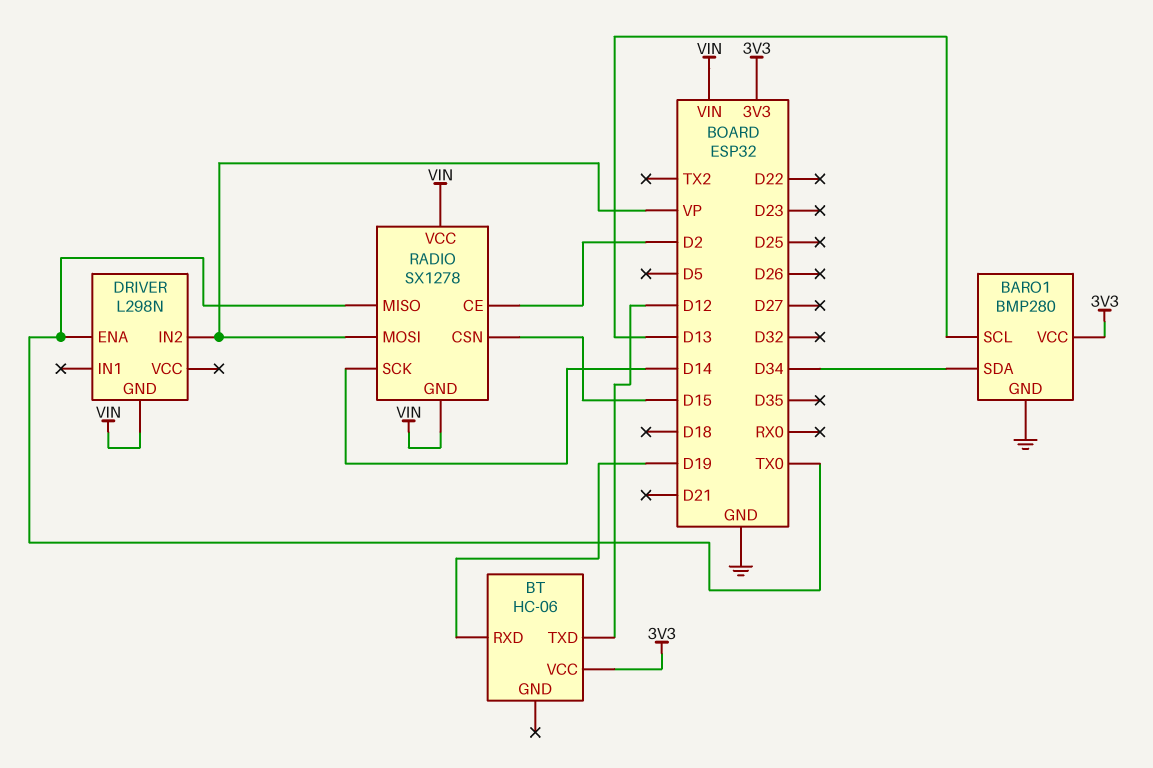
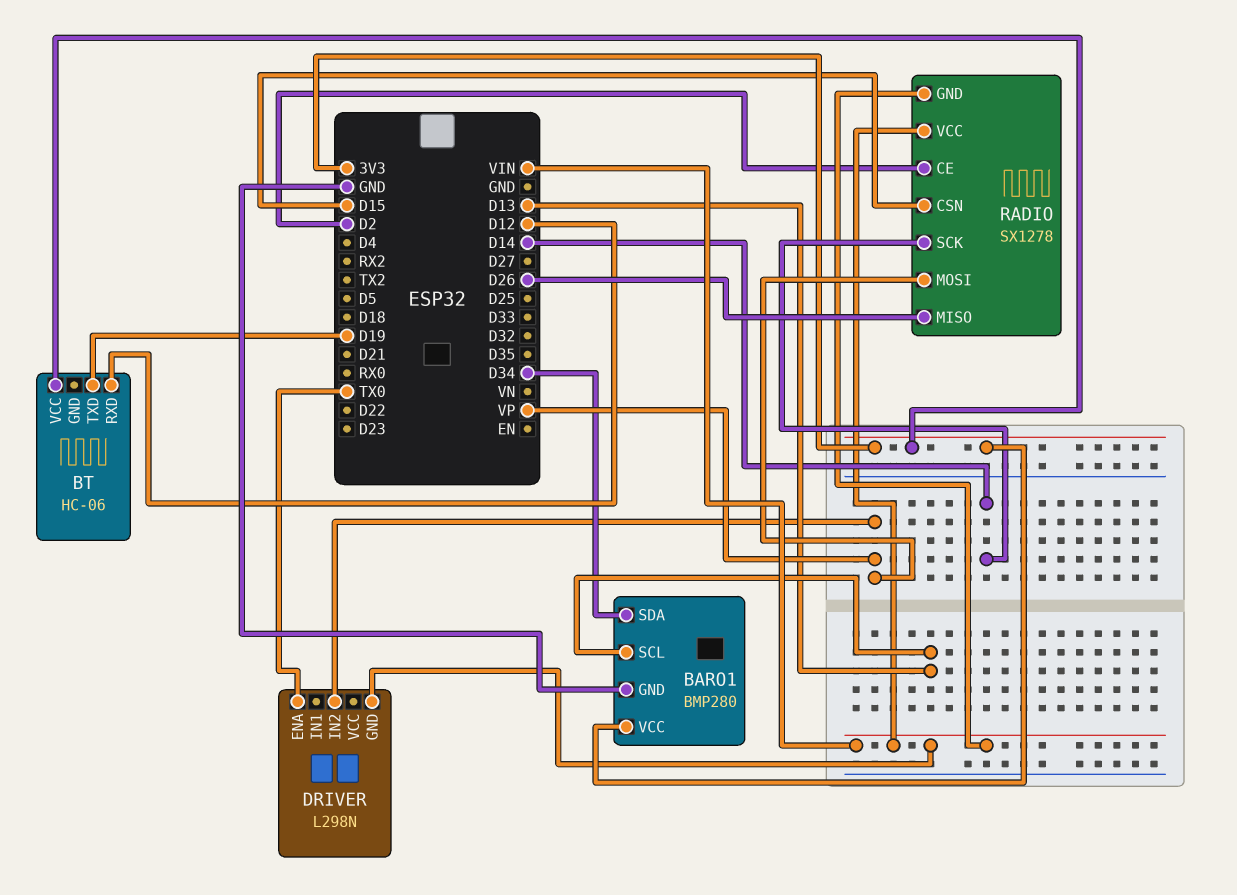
BT pin RXD: D19 -> D12
BT pin TXD: D12 -> D19
RADIO pin MISO: TX0 -> D26

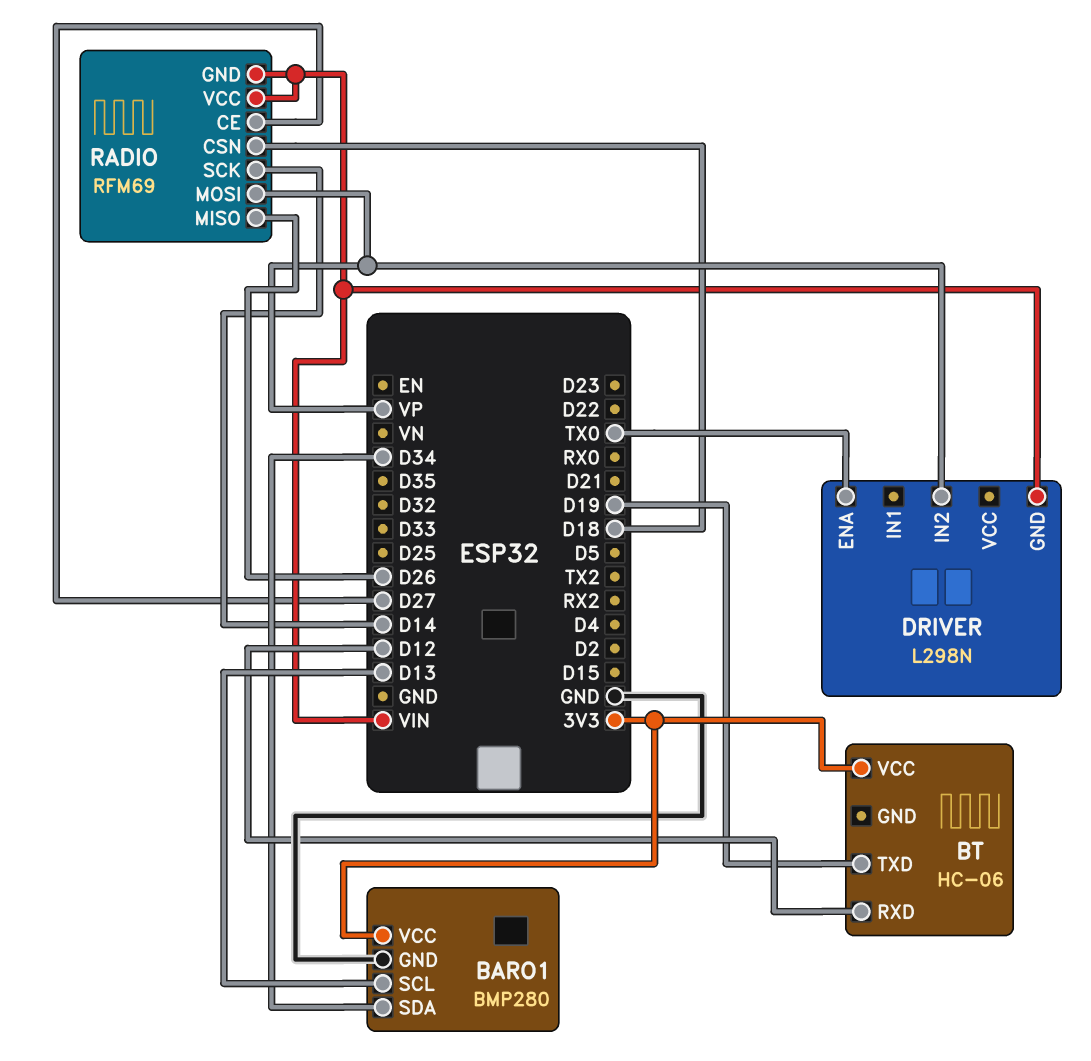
RADIO: SX1278 -> RFM69
RADIO pin CE: D2 -> D27
RADIO pin CSN: D15 -> D18

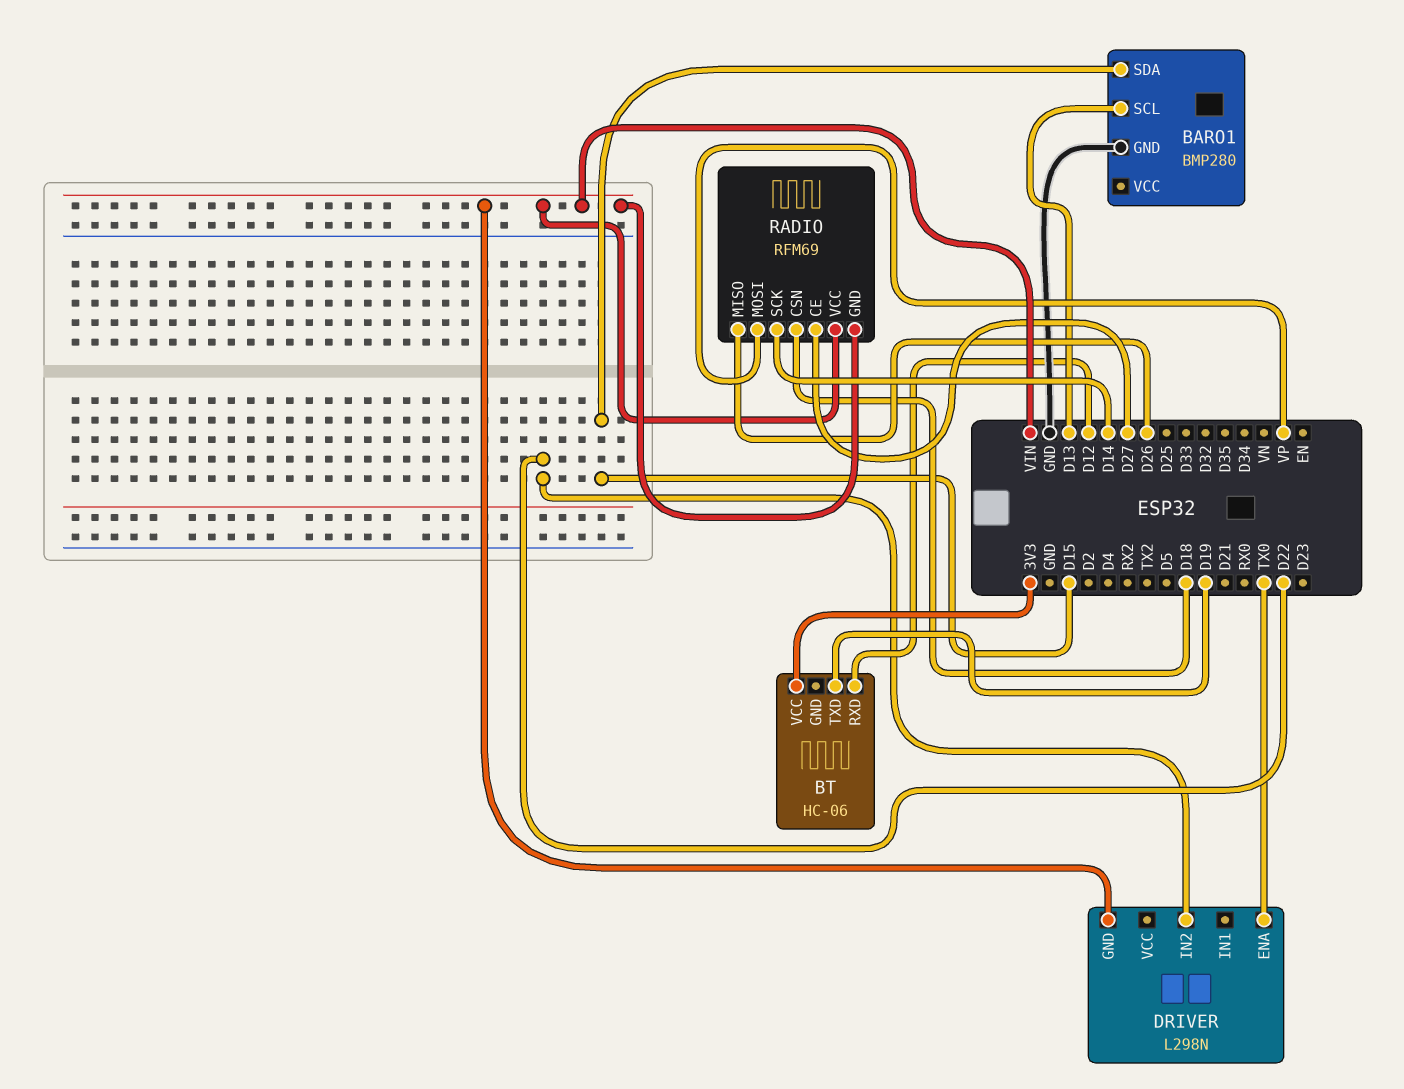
BARO1 pin SDA: D34 -> D15
BARO1 pin VCC: 3V3 -> none
DRIVER pin IN2: VP -> D22

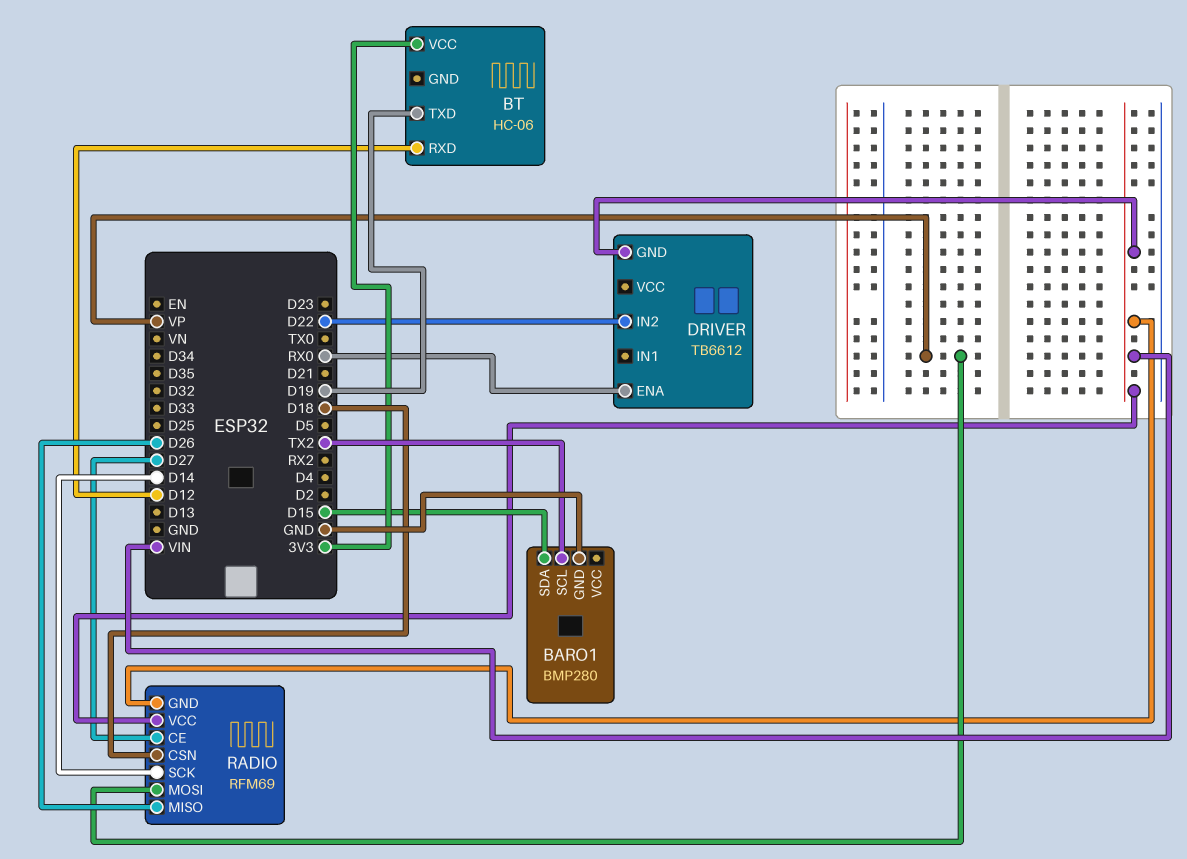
BARO1 pin SCL: D13 -> TX2
DRIVER: L298N -> TB6612
DRIVER pin ENA: TX0 -> RX0

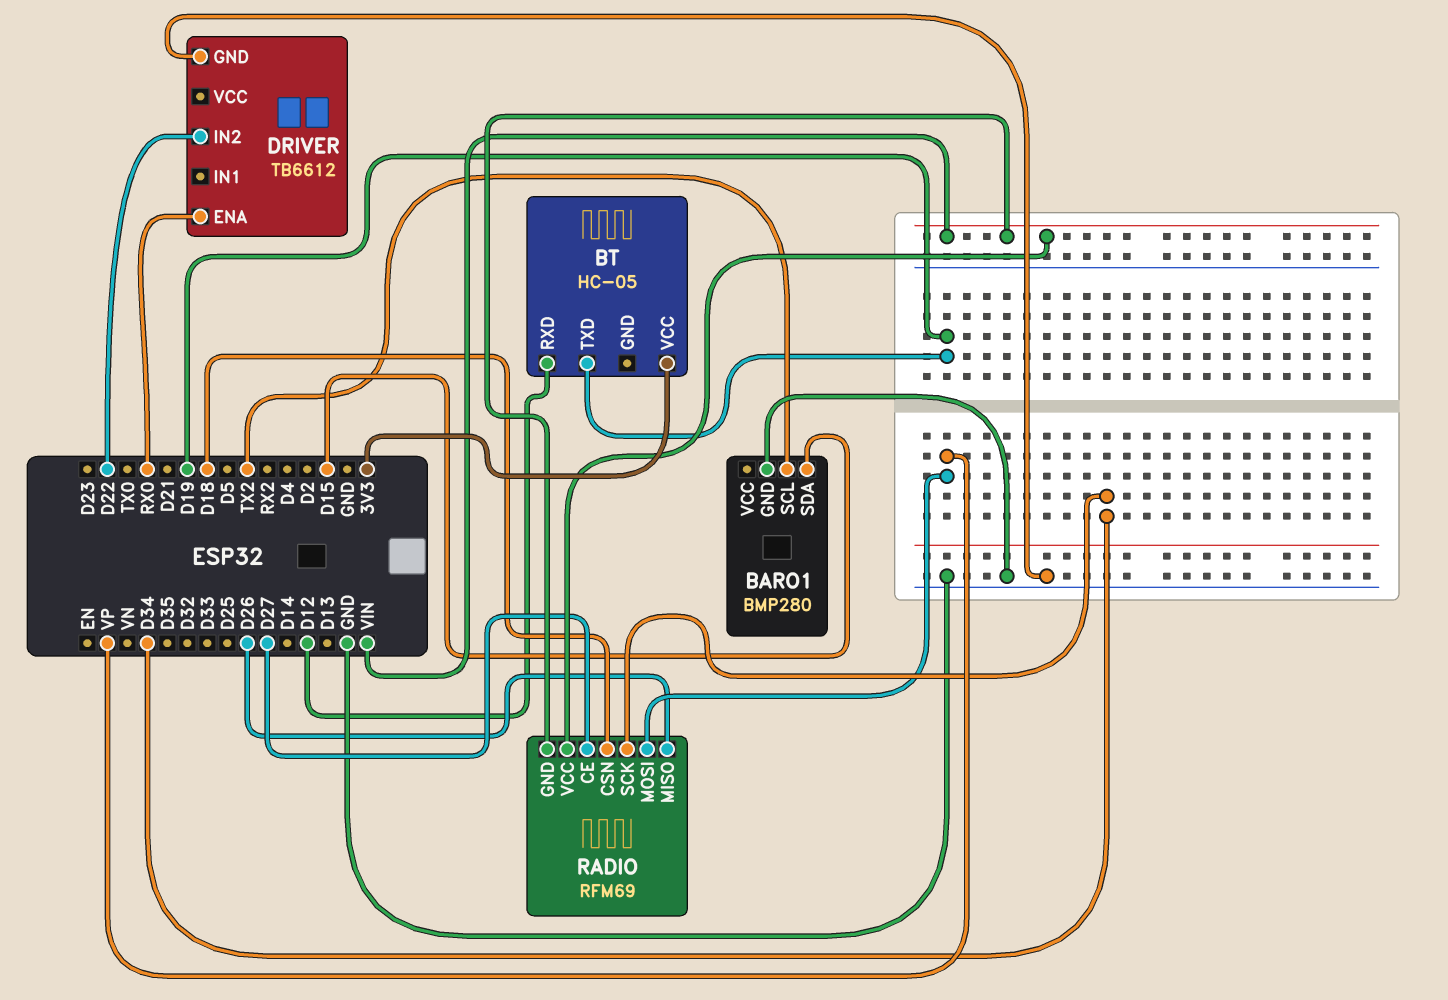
BT: HC-06 -> HC-05
DRIVER pin GND: VIN -> GND
RADIO pin SCK: D14 -> D34

